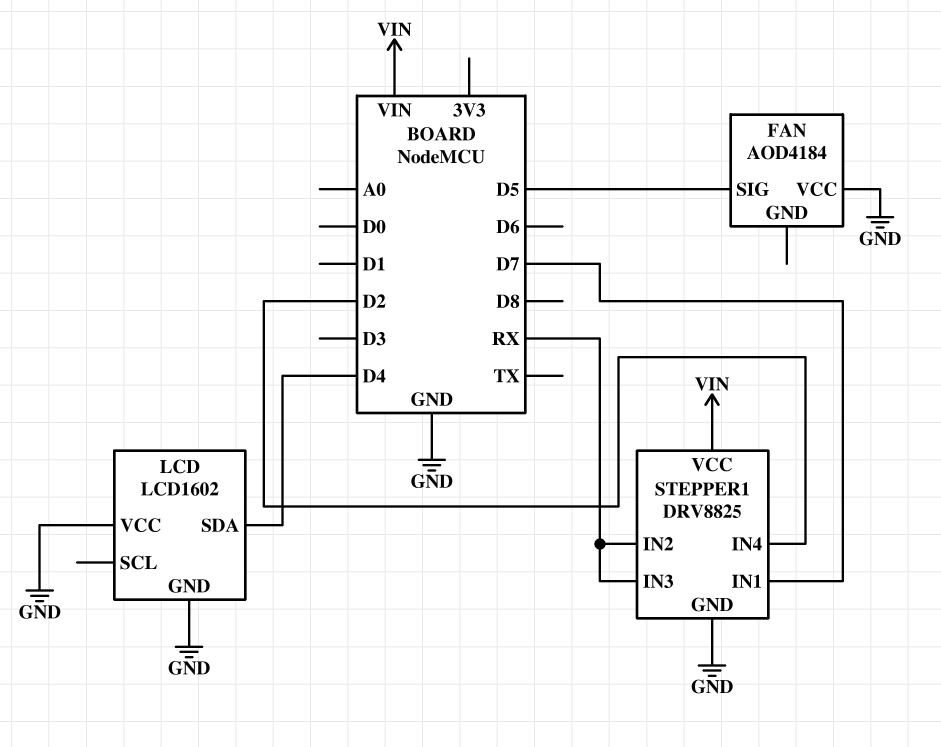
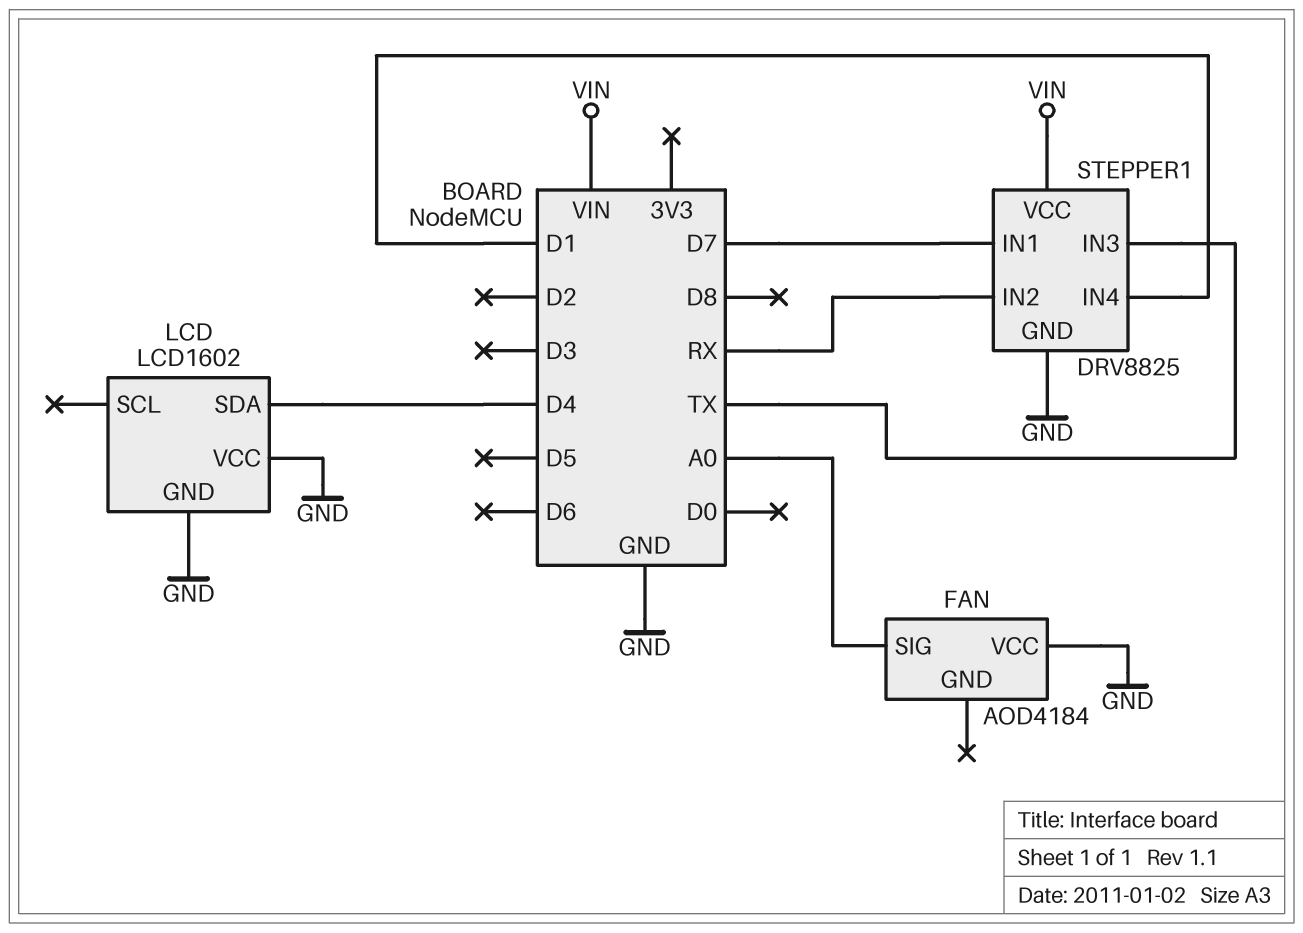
FAN pin SIG: D5 -> A0
STEPPER1 pin IN3: RX -> TX
STEPPER1 pin IN4: D2 -> D1

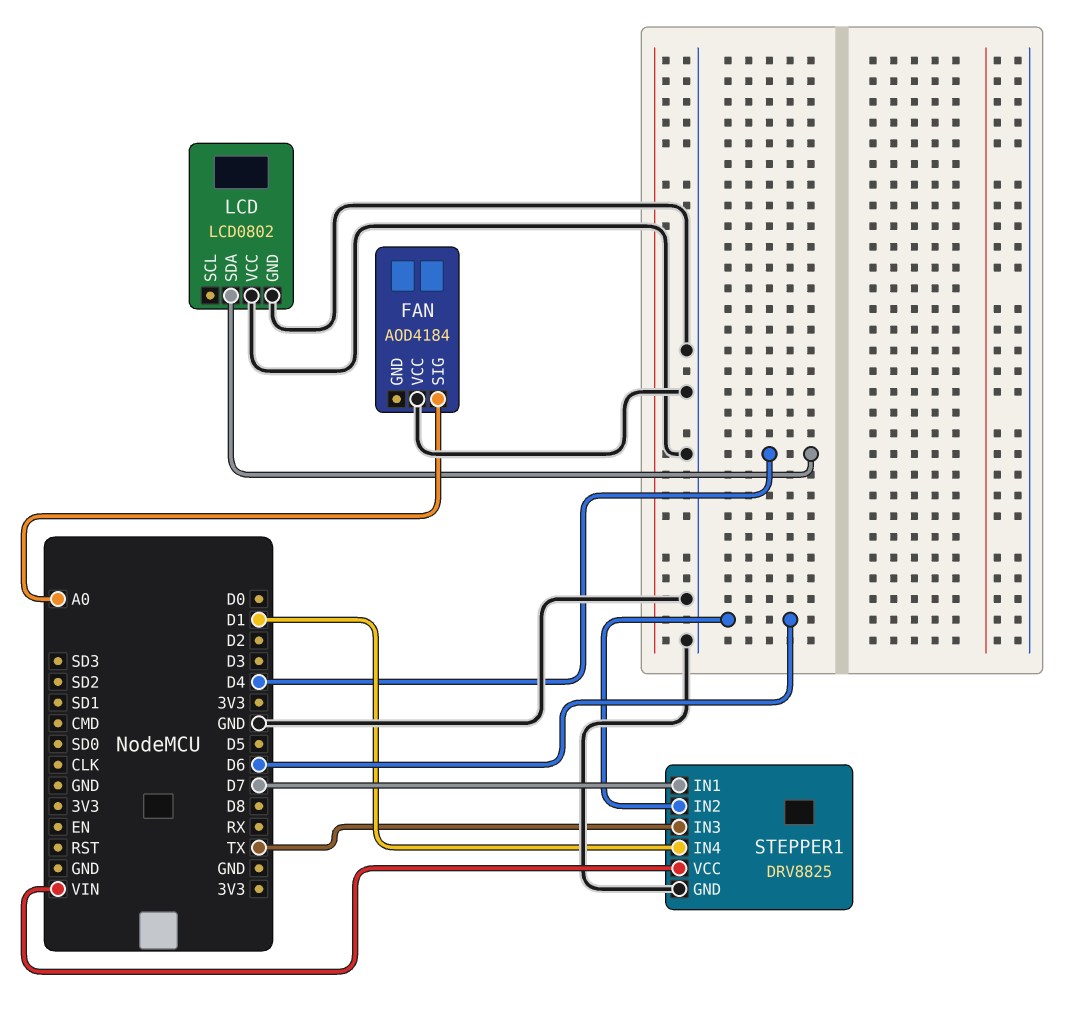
LCD: LCD1602 -> LCD0802
STEPPER1 pin IN2: RX -> D6

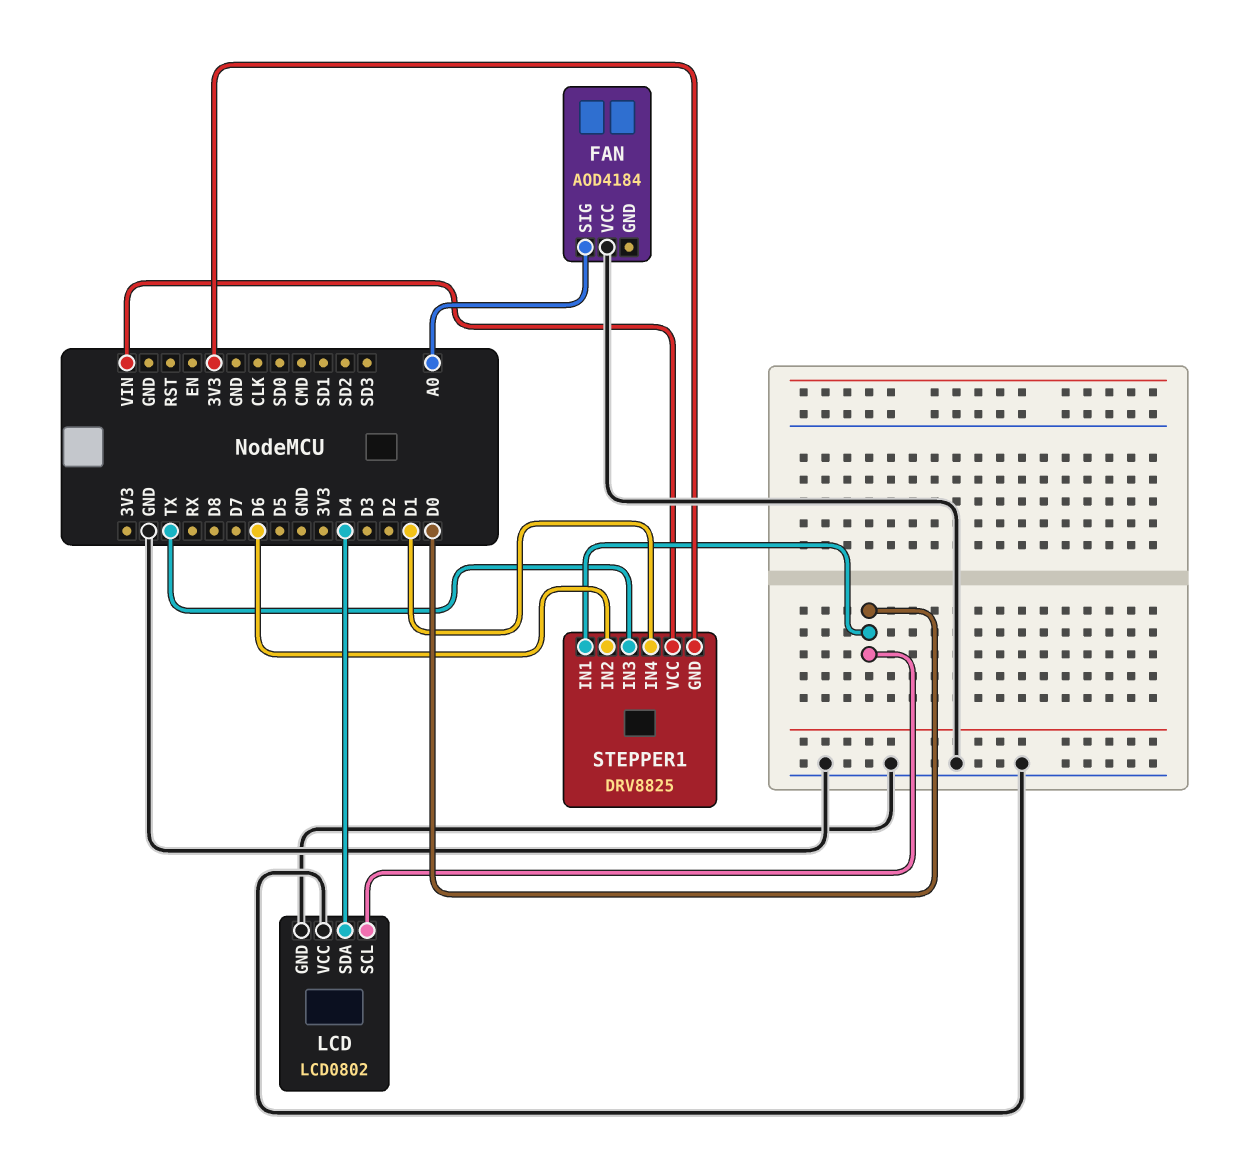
LCD pin SCL: none -> D0
STEPPER1 pin GND: GND -> 3V3
STEPPER1 pin IN1: D7 -> D0

